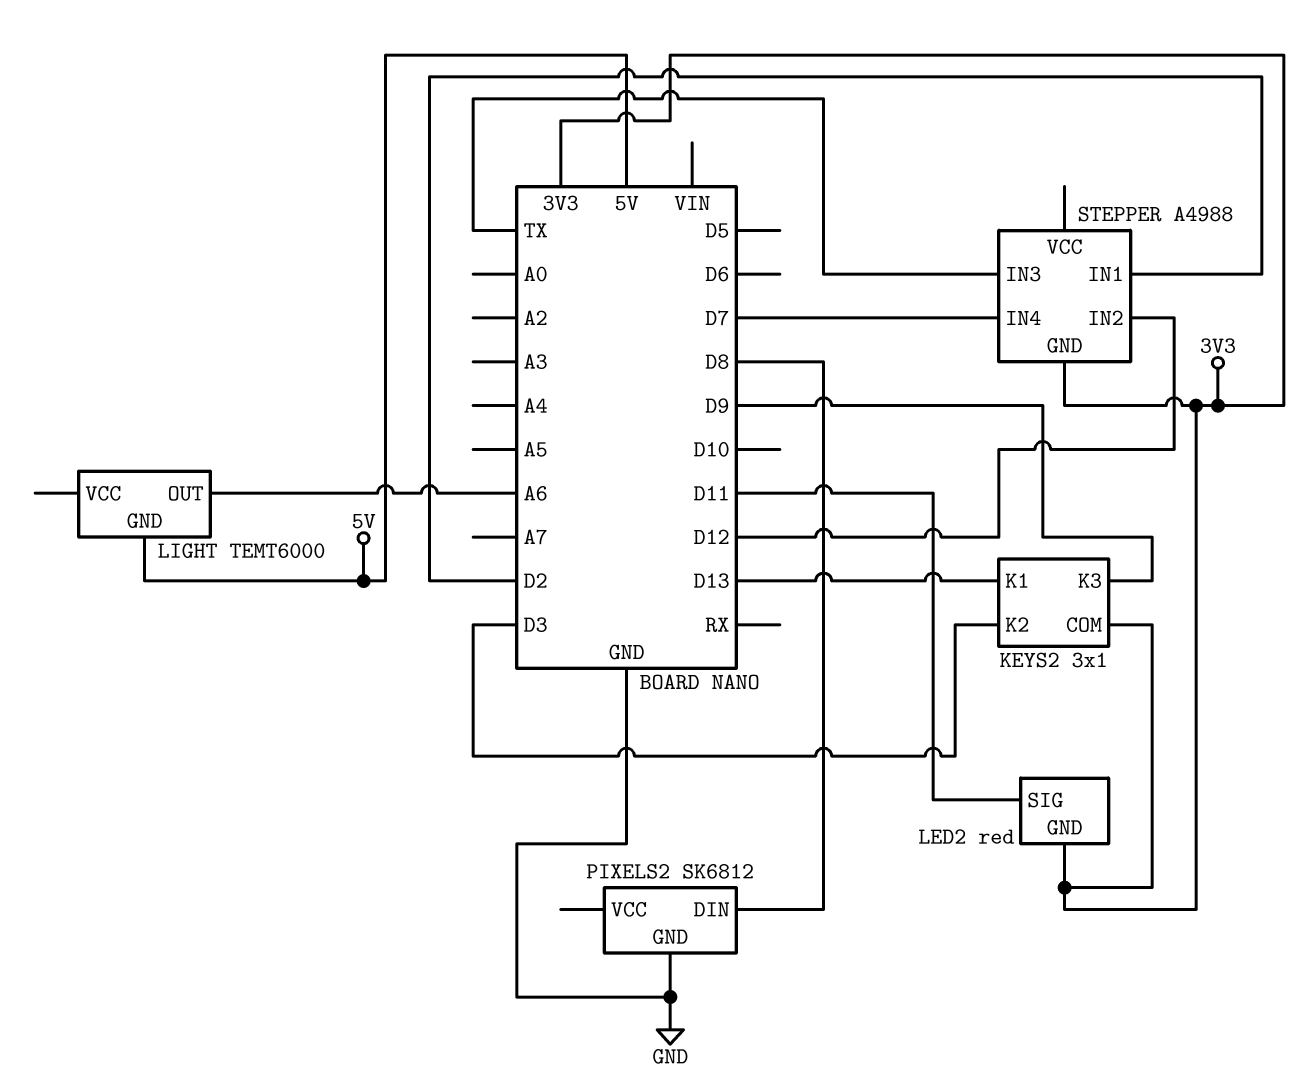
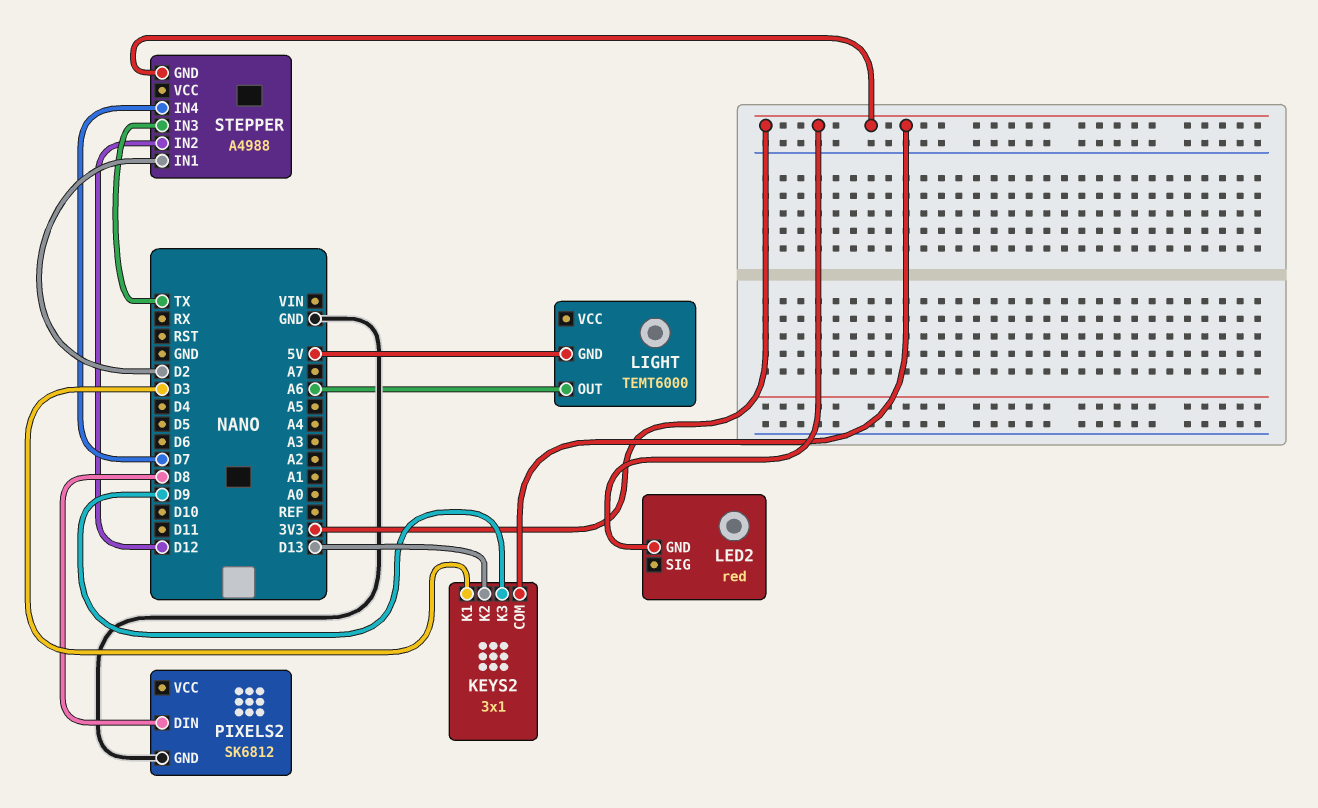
KEYS2 pin K1: D13 -> D3
KEYS2 pin K2: D3 -> D13
LED2 pin SIG: D11 -> none

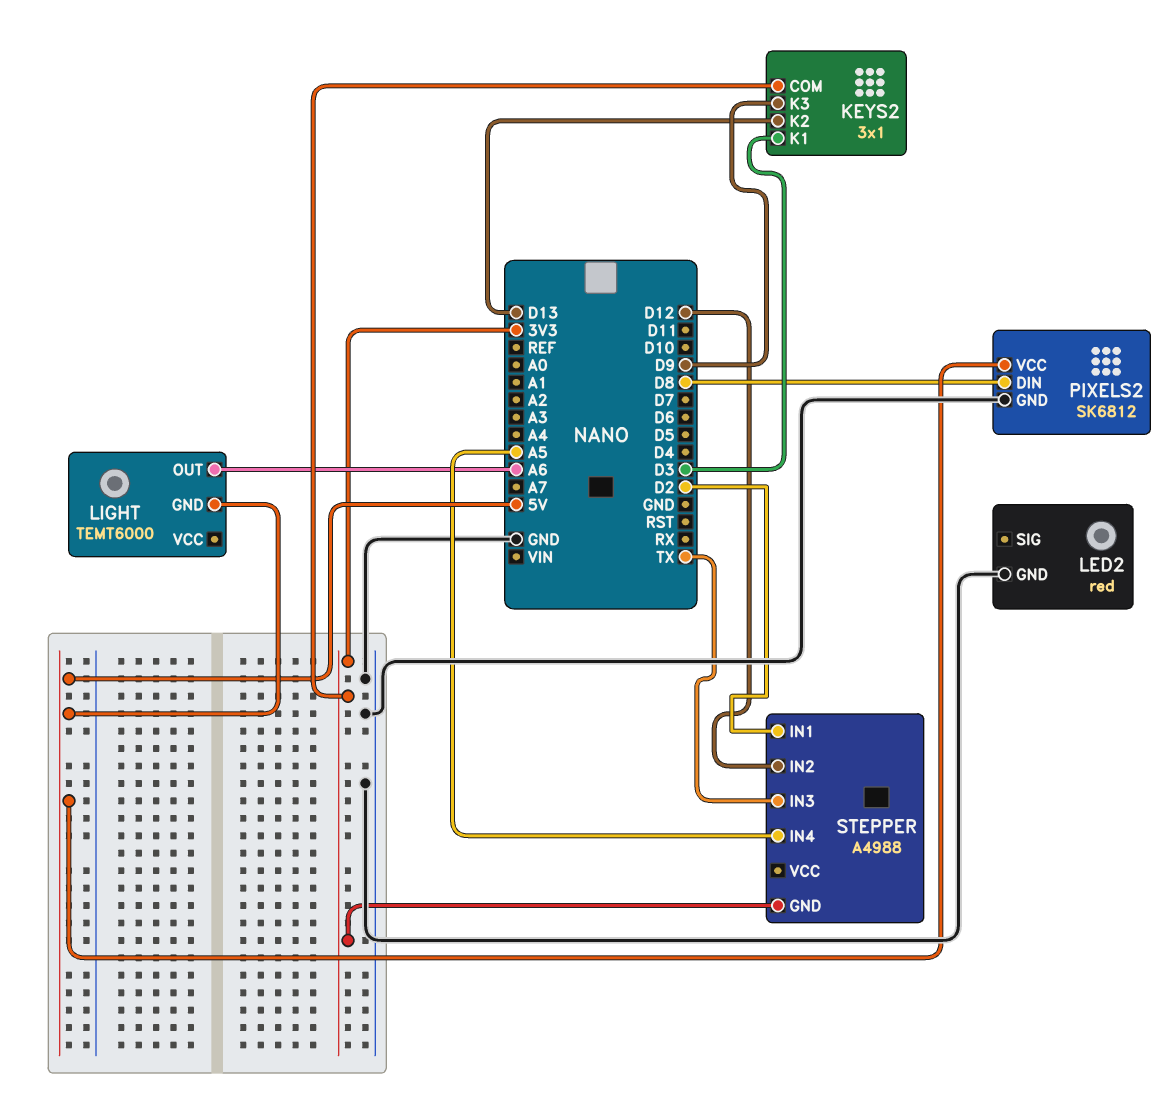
LED2 pin GND: 3V3 -> GND
PIXELS2 pin VCC: none -> 5V
STEPPER pin IN4: D7 -> A5

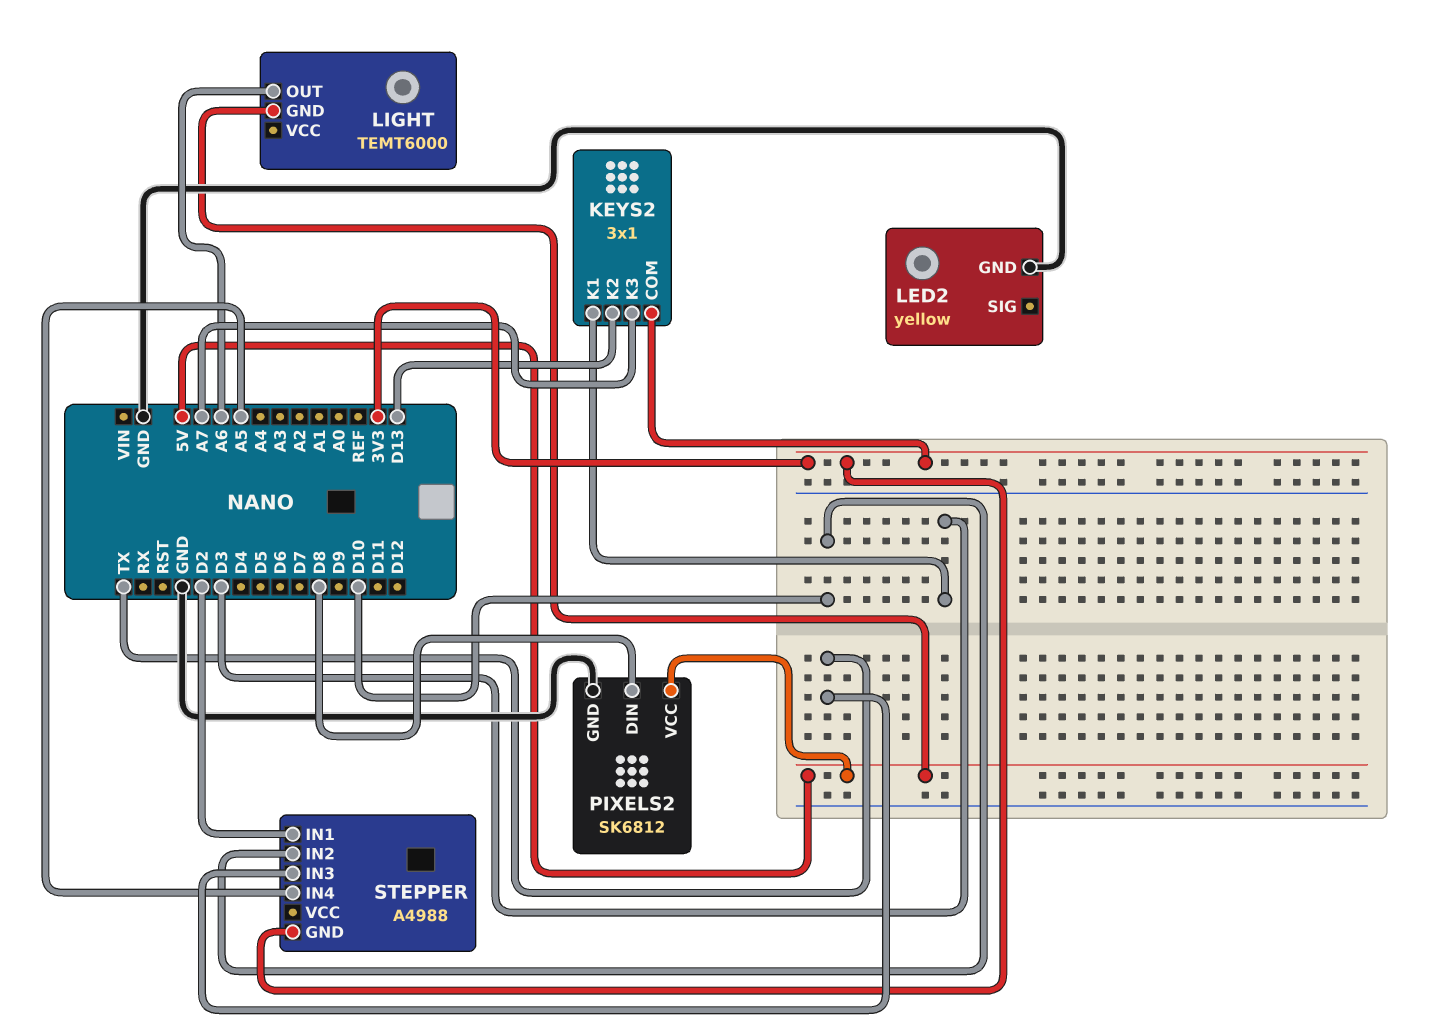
KEYS2 pin K3: D9 -> A7
LED2: red -> yellow
STEPPER pin IN2: D12 -> D10

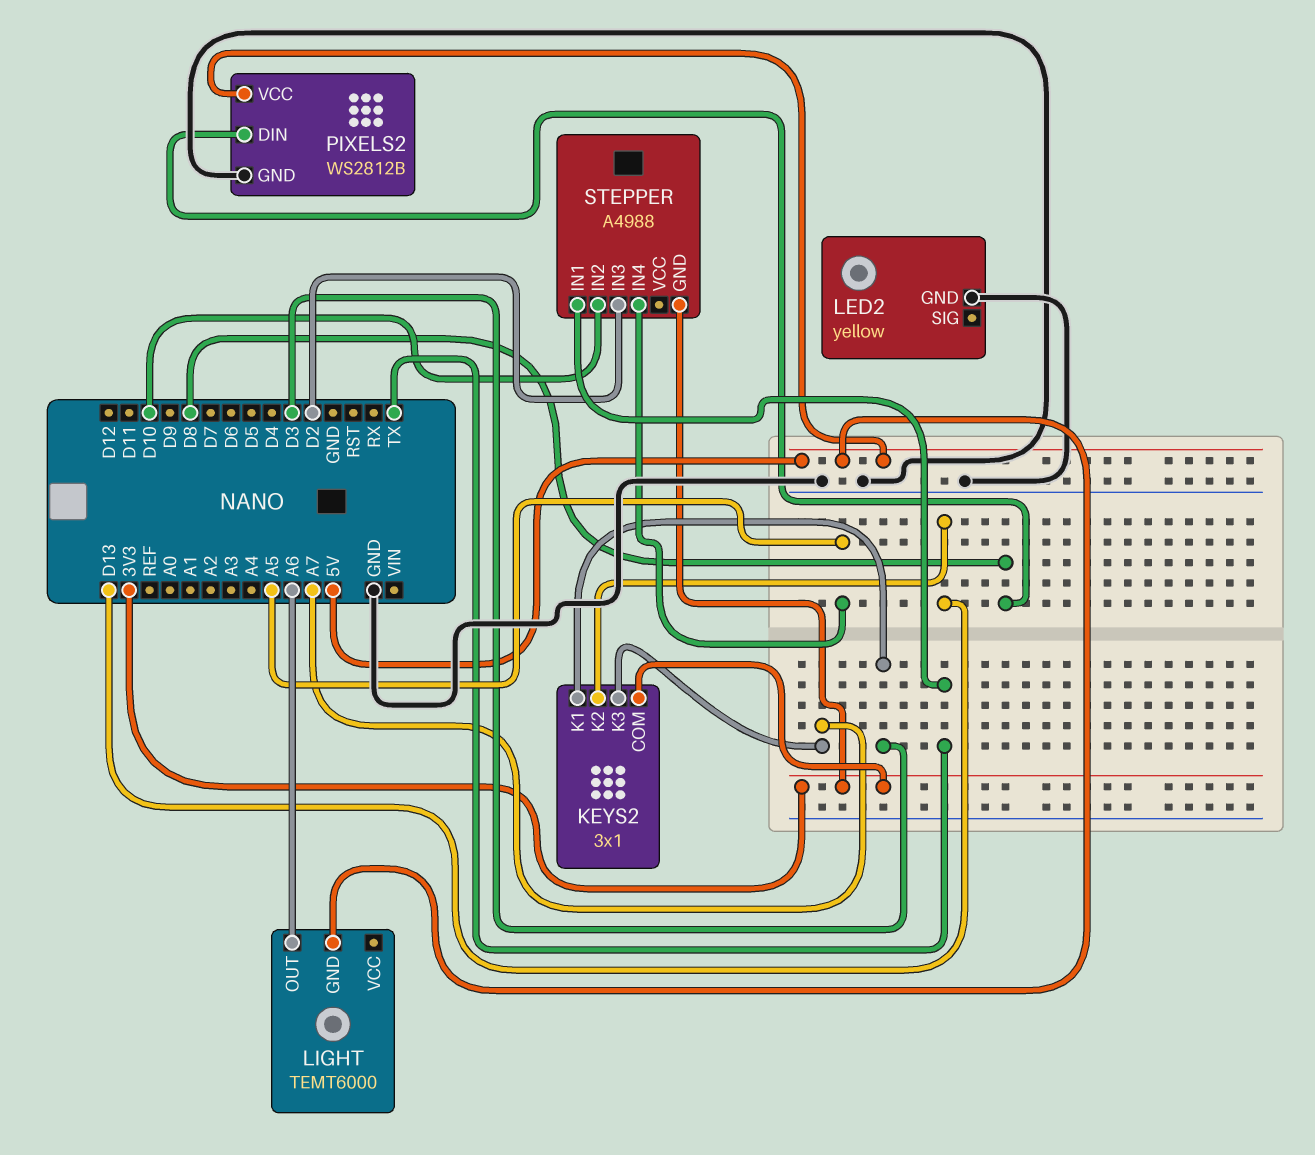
PIXELS2: SK6812 -> WS2812B
STEPPER pin IN1: D2 -> TX
STEPPER pin IN3: TX -> D2

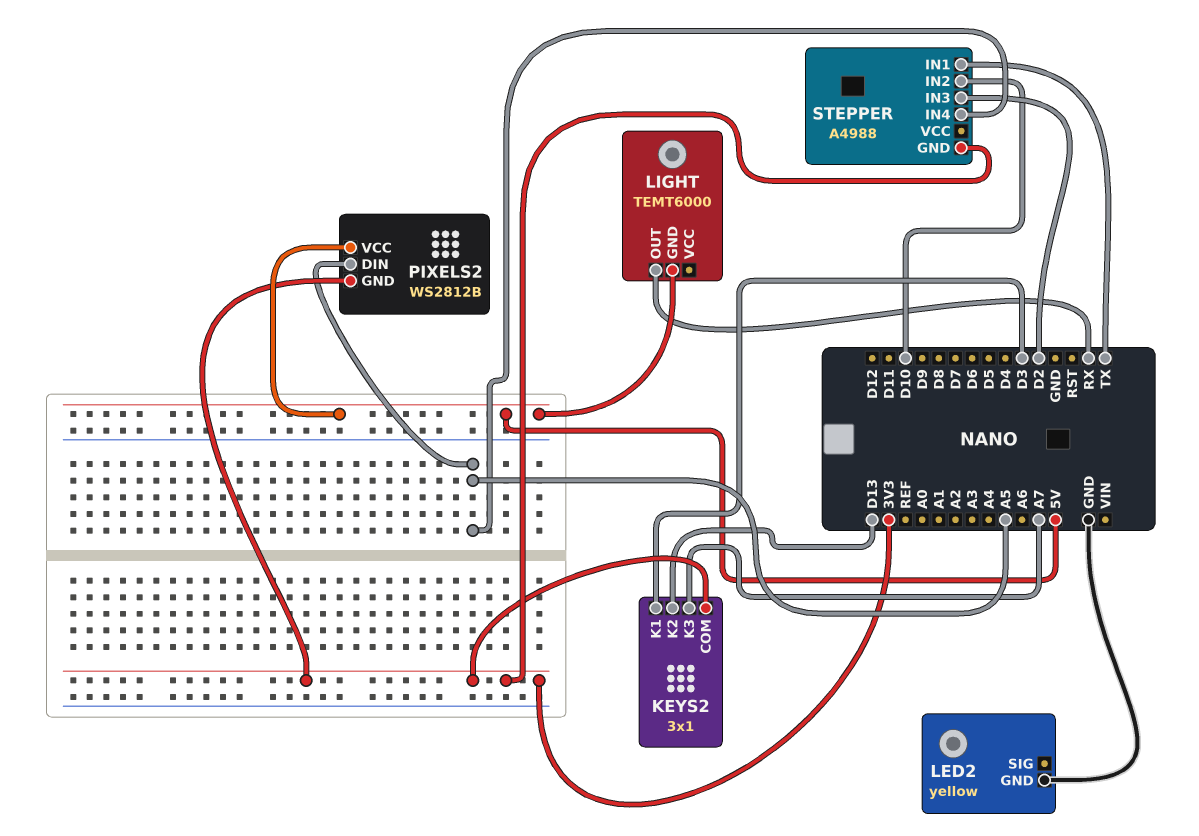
LIGHT pin OUT: A6 -> RX
PIXELS2 pin DIN: D8 -> A5
PIXELS2 pin GND: GND -> 3V3

